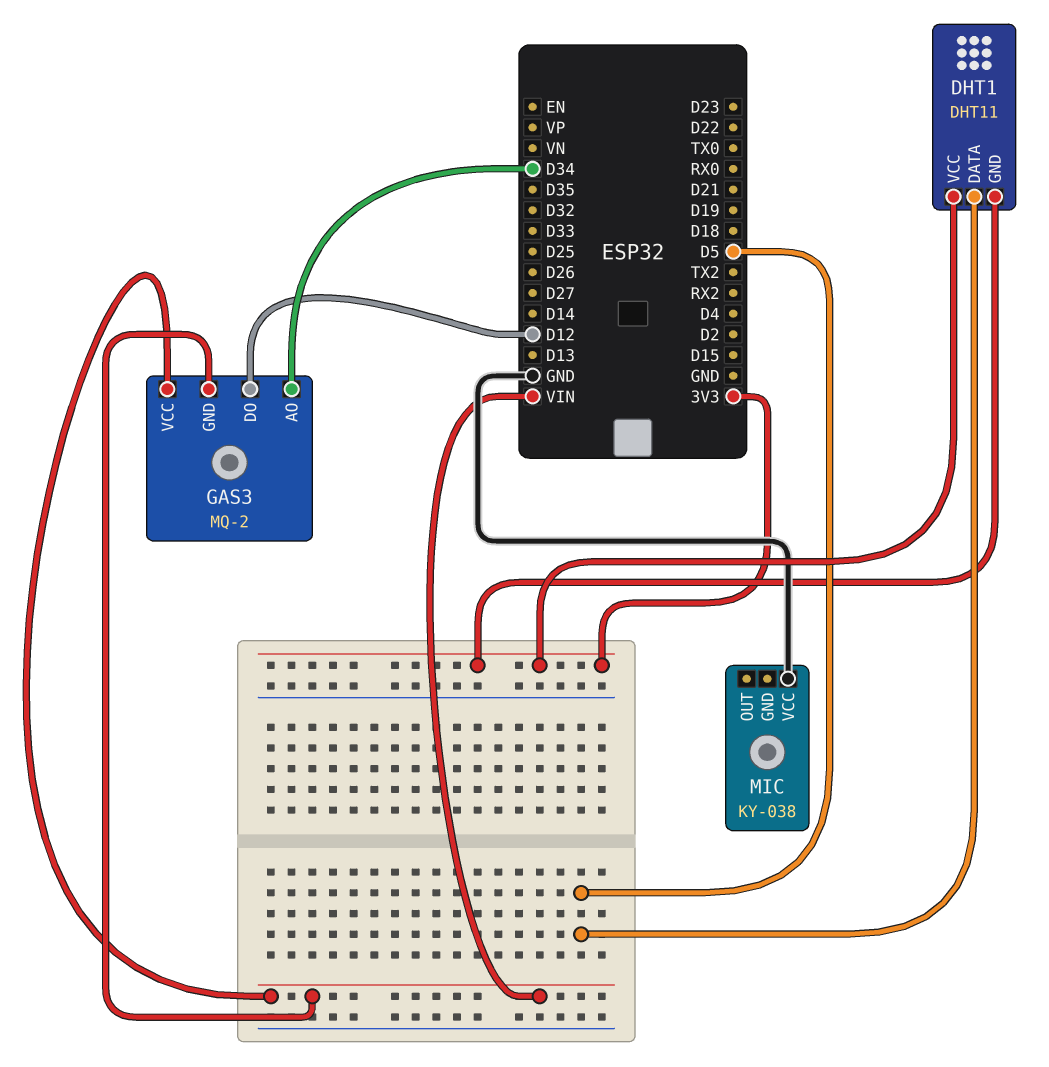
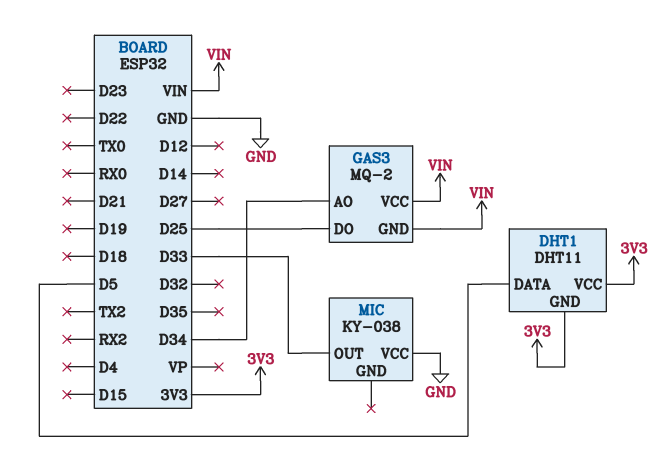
GAS3 pin DO: D12 -> D25
MIC pin OUT: none -> D33

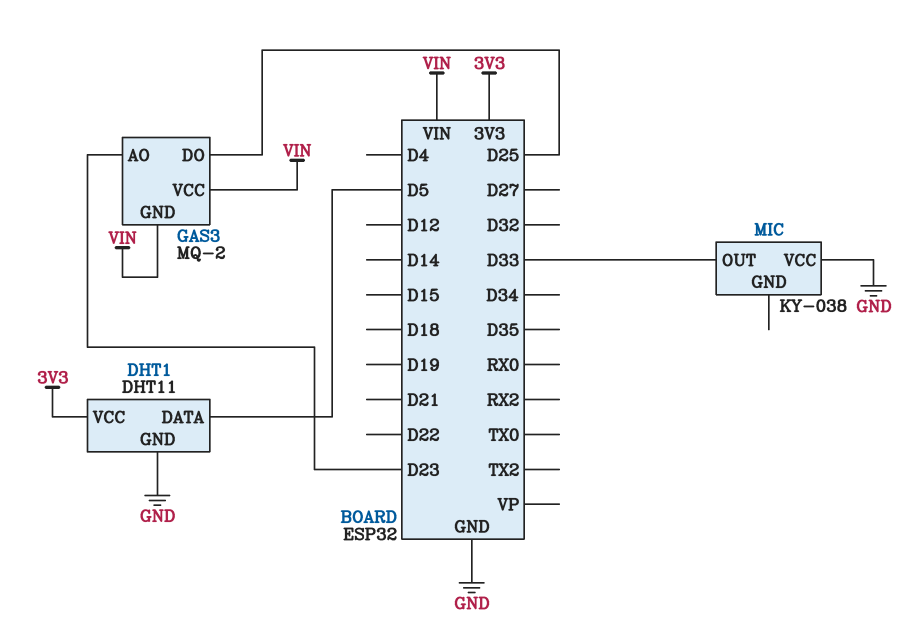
DHT1 pin GND: 3V3 -> GND
GAS3 pin AO: D34 -> D23

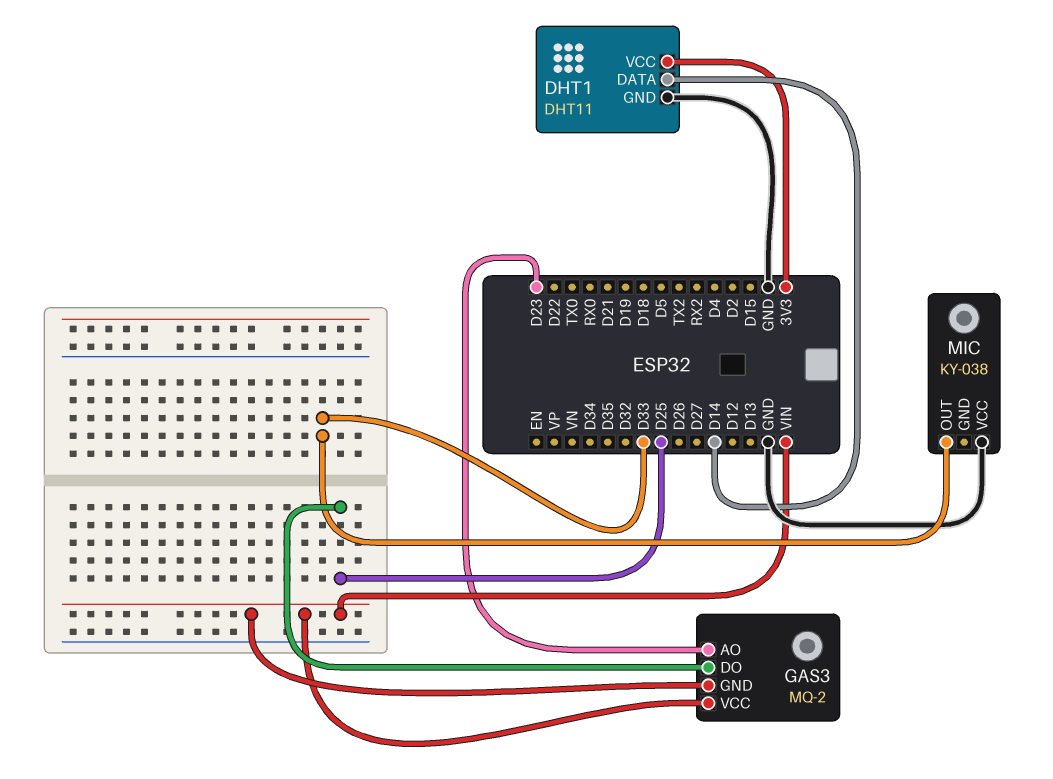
DHT1 pin DATA: D5 -> D14

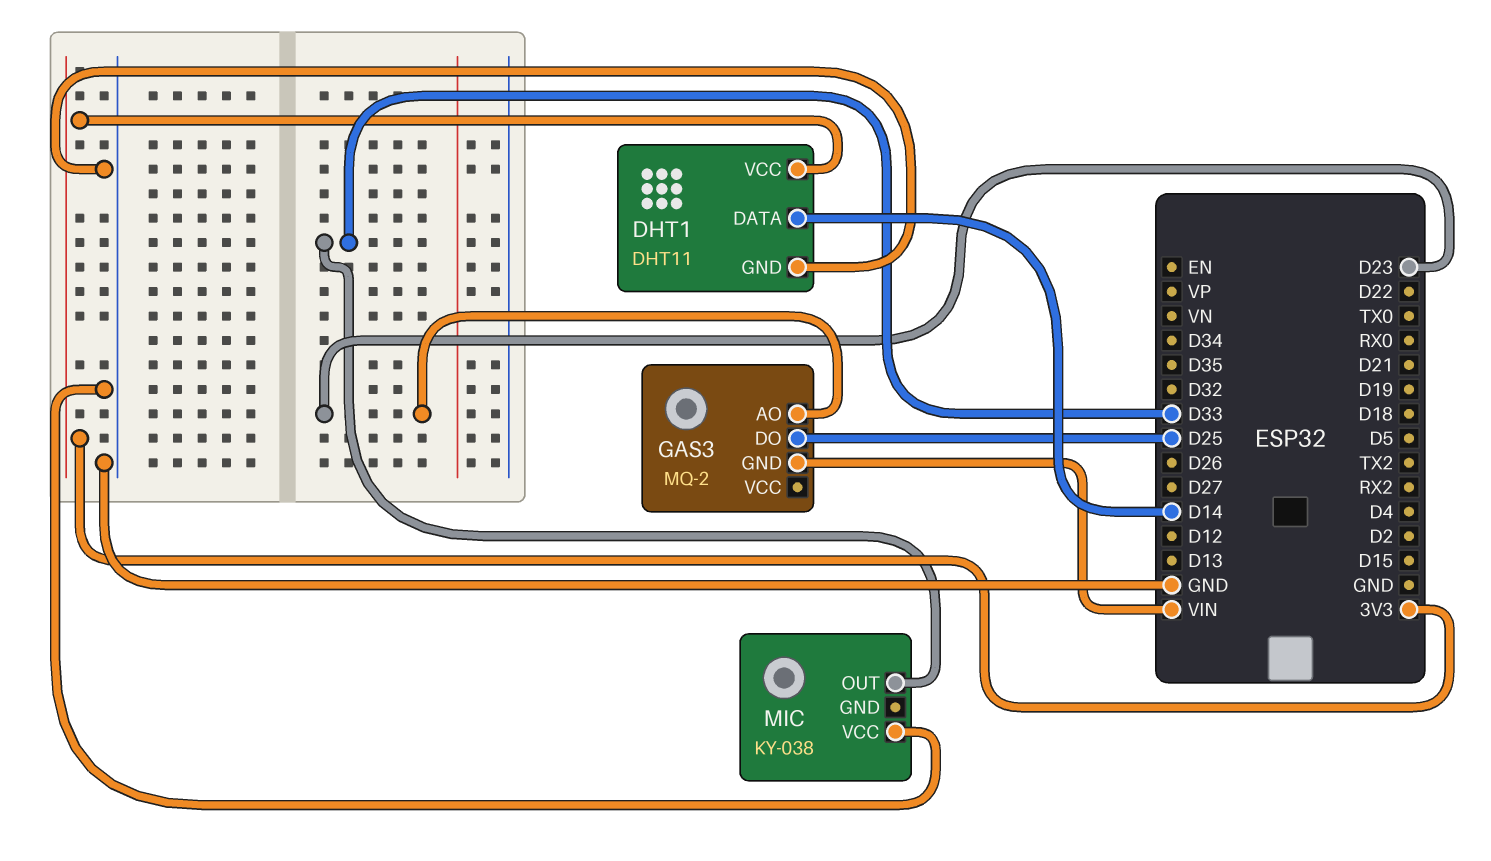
GAS3 pin VCC: VIN -> none

